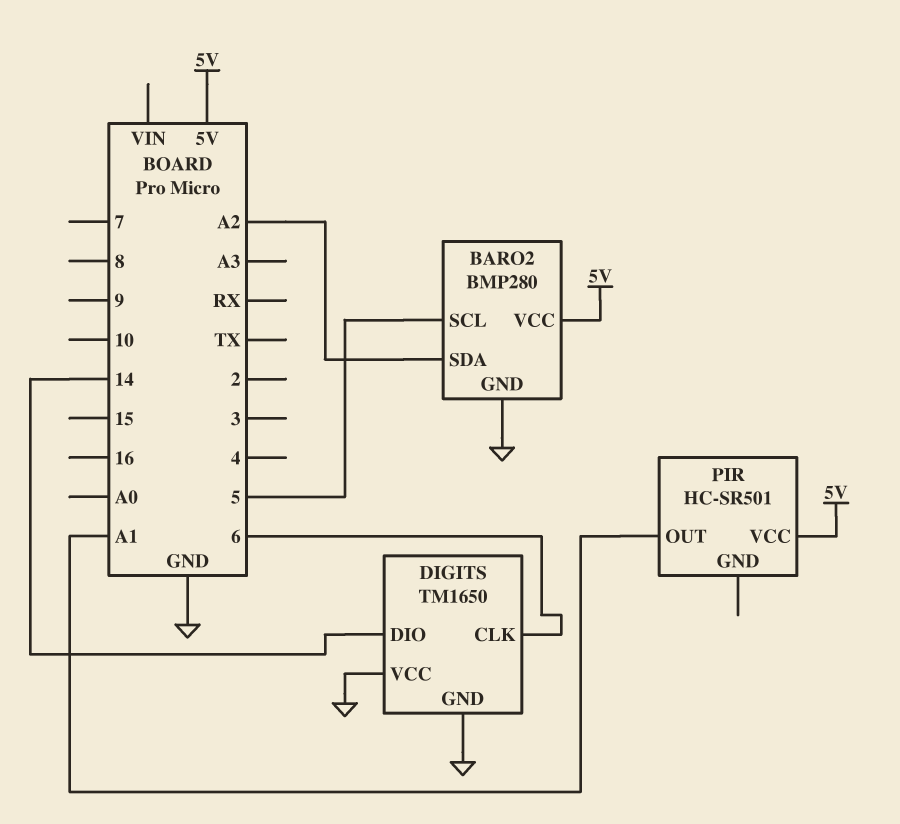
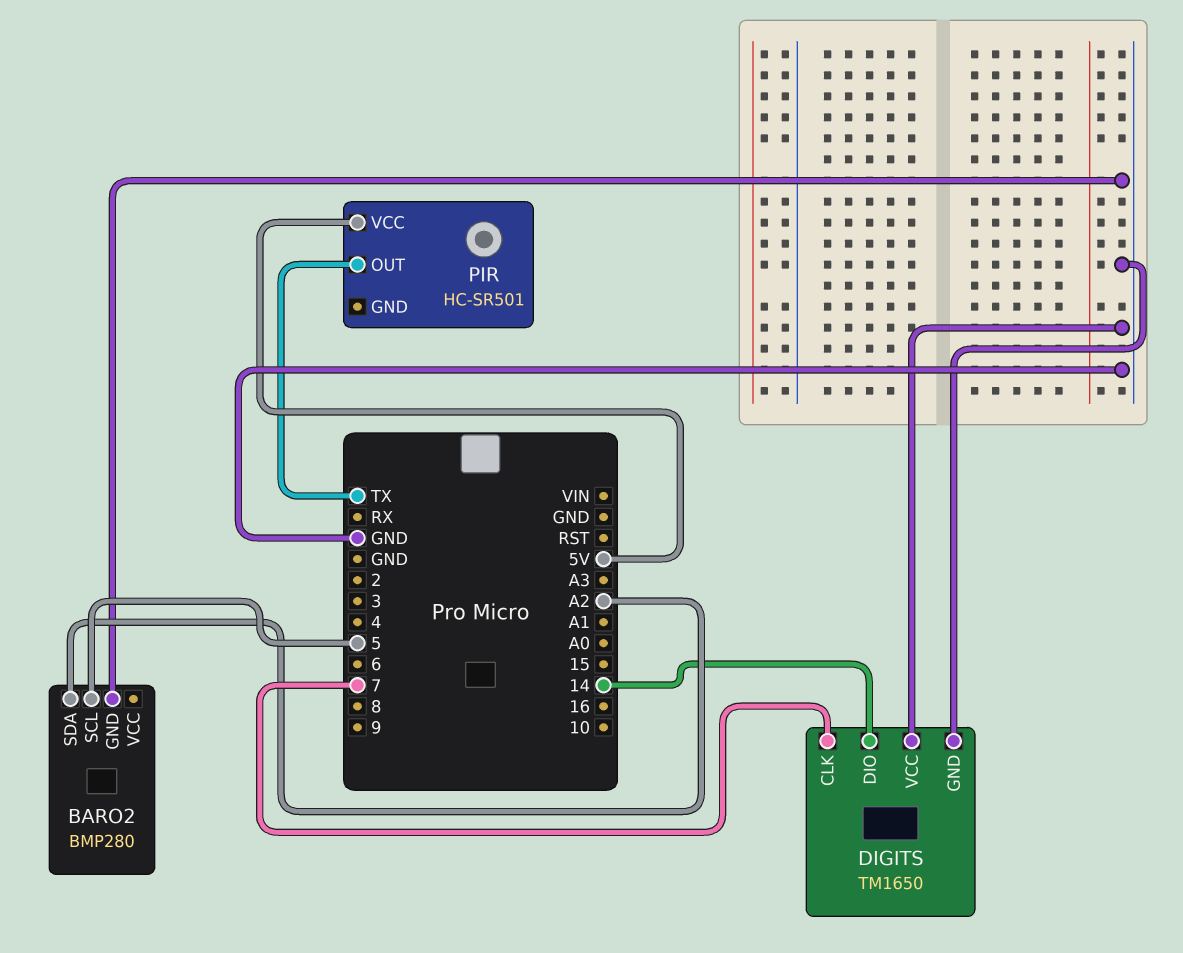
BARO2 pin VCC: 5V -> none
DIGITS pin CLK: 6 -> 7
PIR pin OUT: A1 -> TX

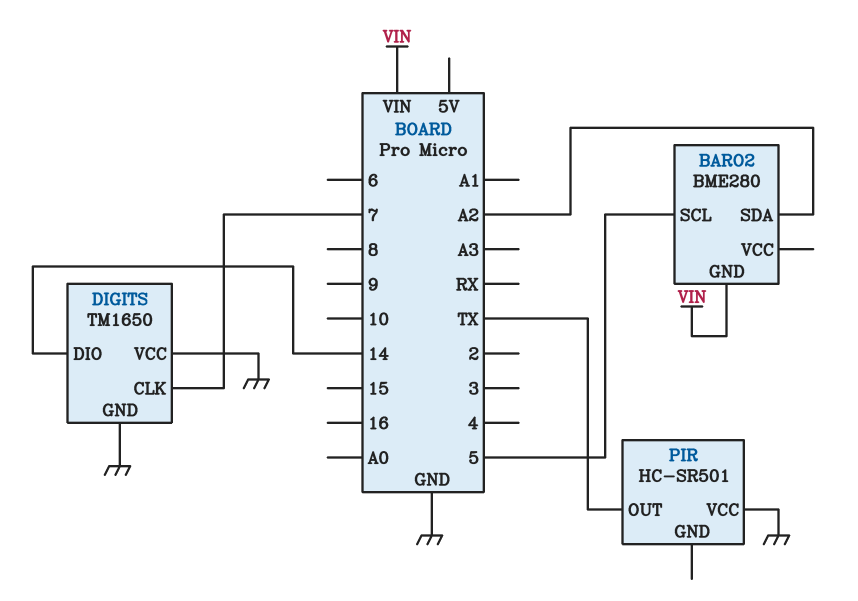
BARO2: BMP280 -> BME280
BARO2 pin GND: GND -> VIN
PIR pin VCC: 5V -> GND

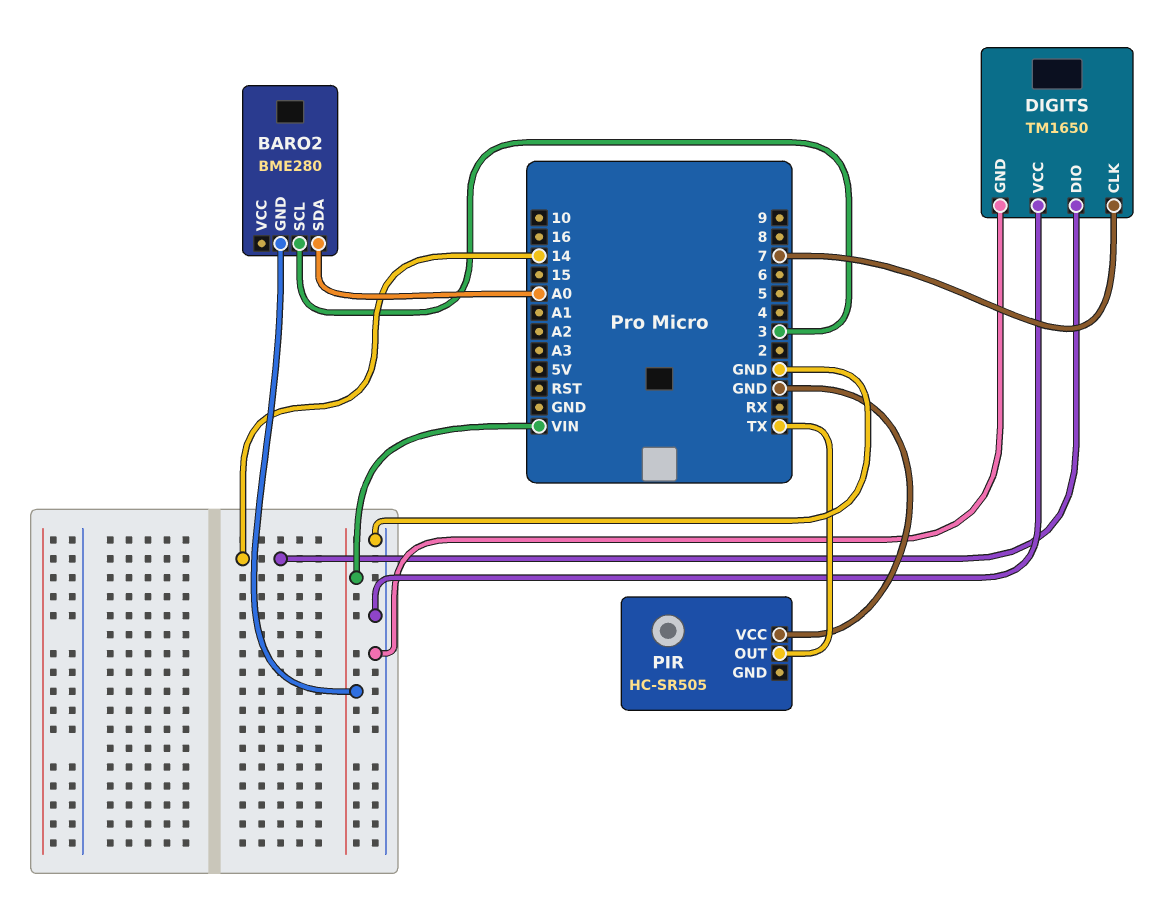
BARO2 pin SCL: 5 -> 3
BARO2 pin SDA: A2 -> A0
PIR: HC-SR501 -> HC-SR505

